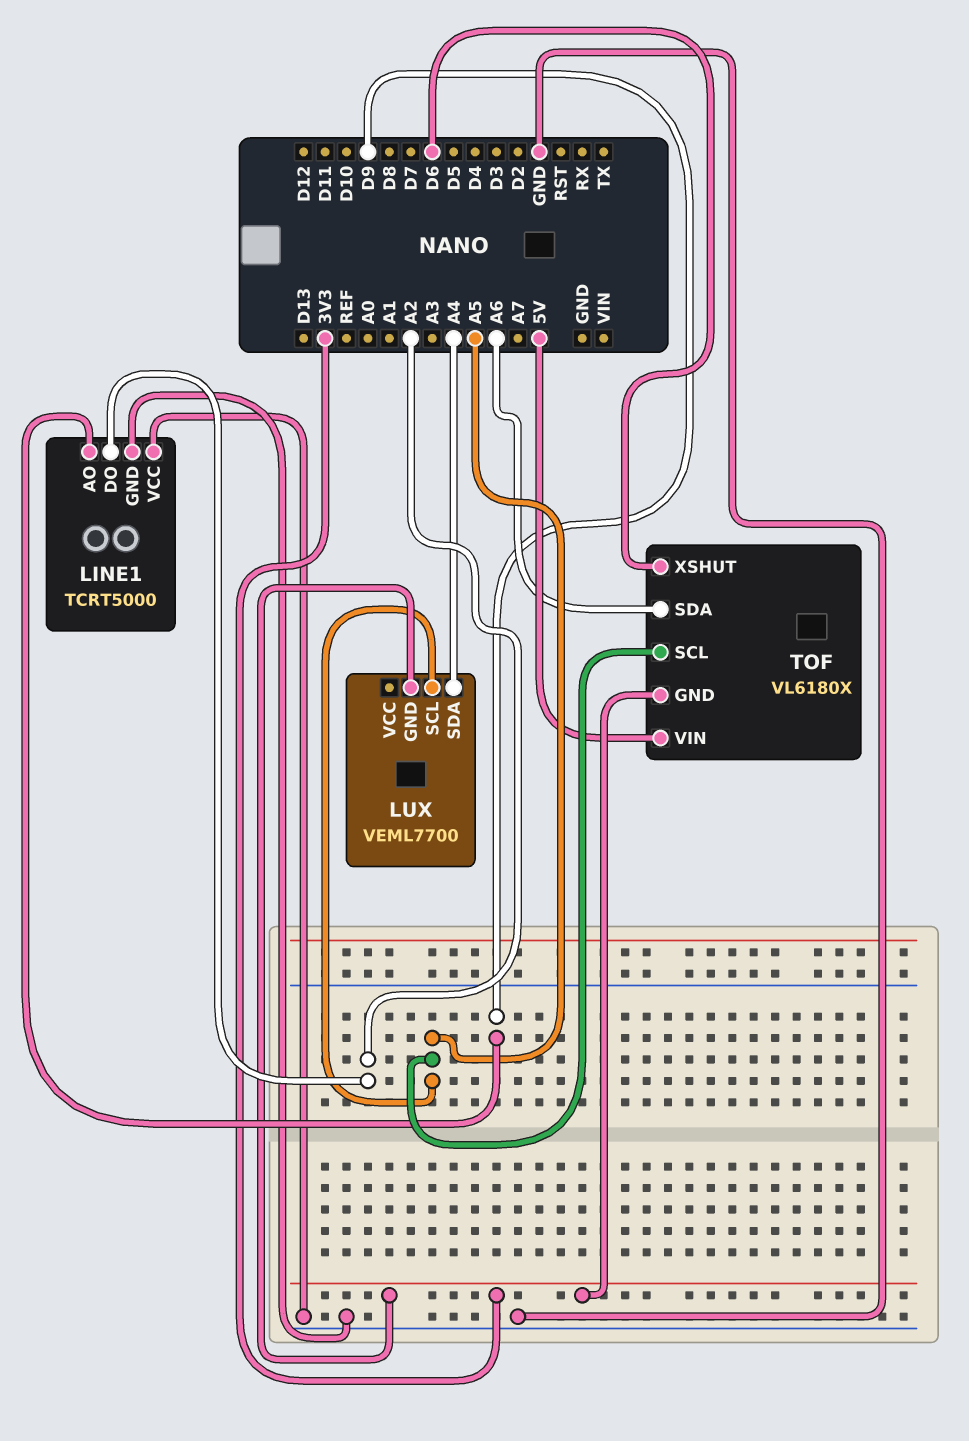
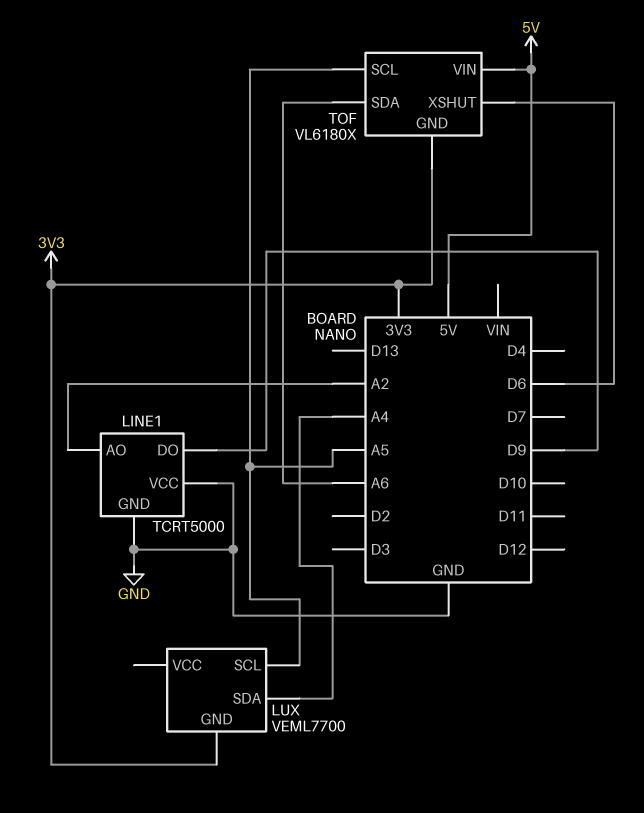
LINE1 pin AO: D9 -> A2
LINE1 pin DO: A2 -> D9

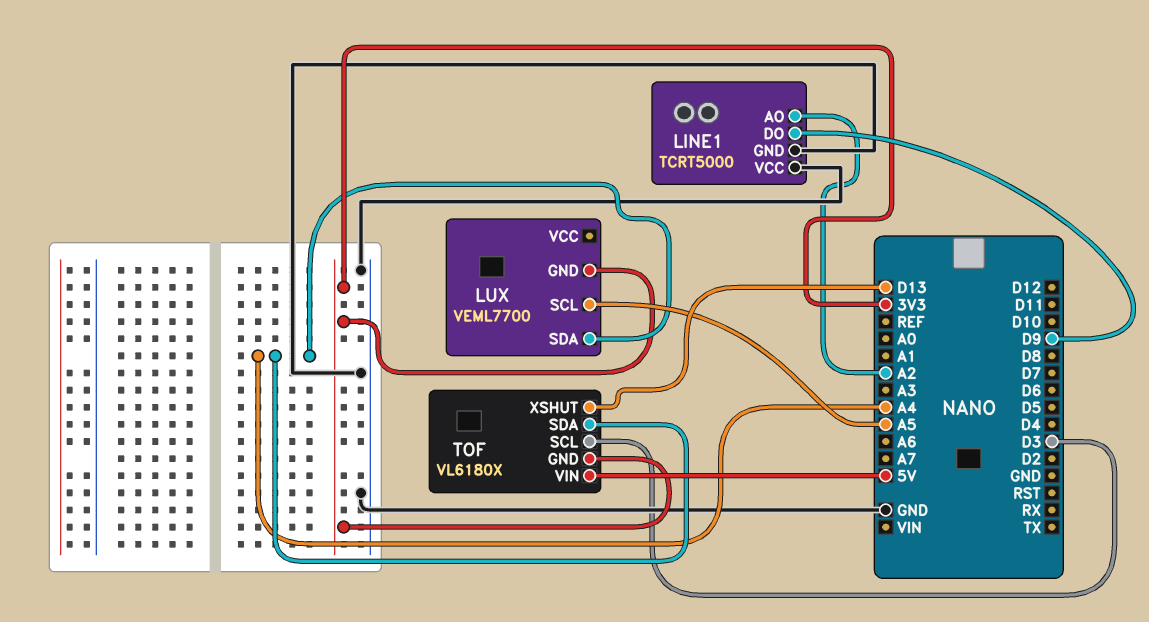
TOF pin SCL: A5 -> D3
TOF pin SDA: A6 -> A4
TOF pin XSHUT: D6 -> D13

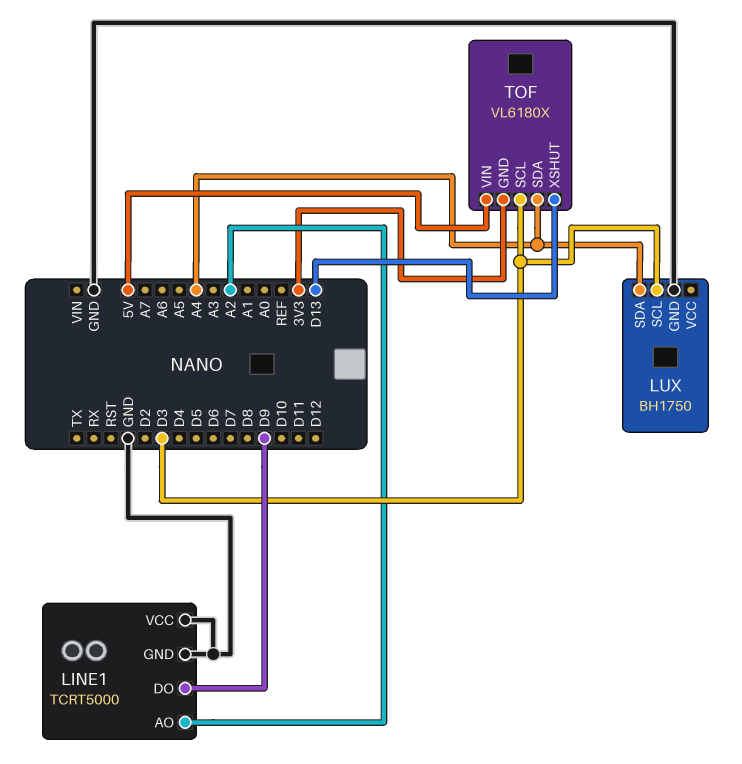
LUX: VEML7700 -> BH1750
LUX pin GND: 3V3 -> GND
LUX pin SCL: A5 -> D3

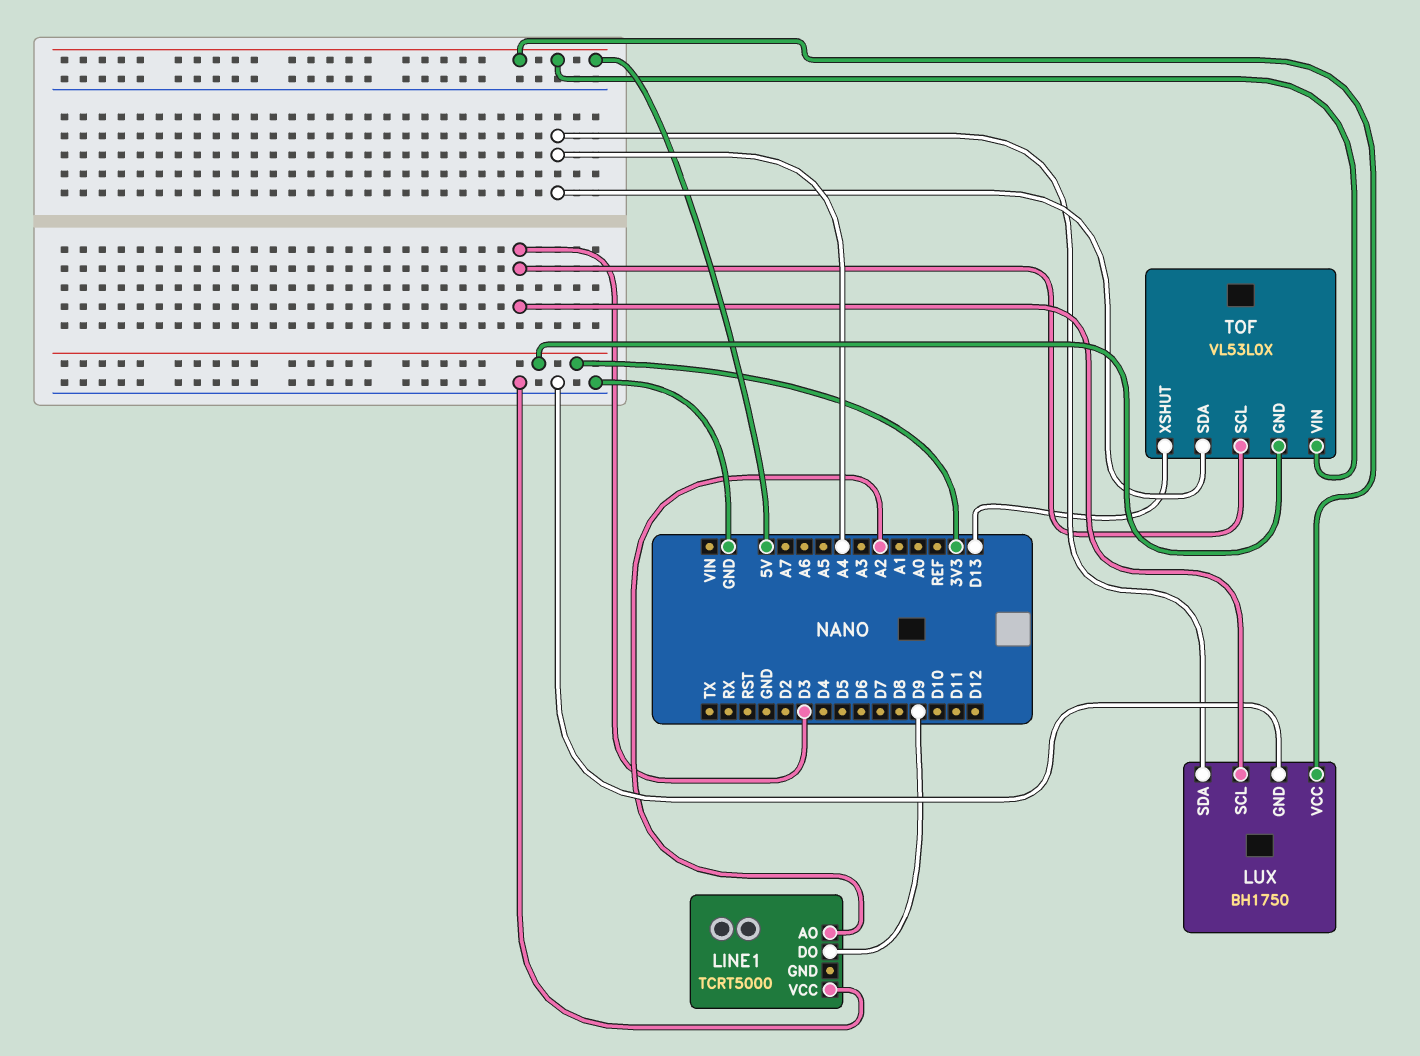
LINE1 pin GND: GND -> none
LUX pin VCC: none -> 5V
TOF: VL6180X -> VL53L0X

